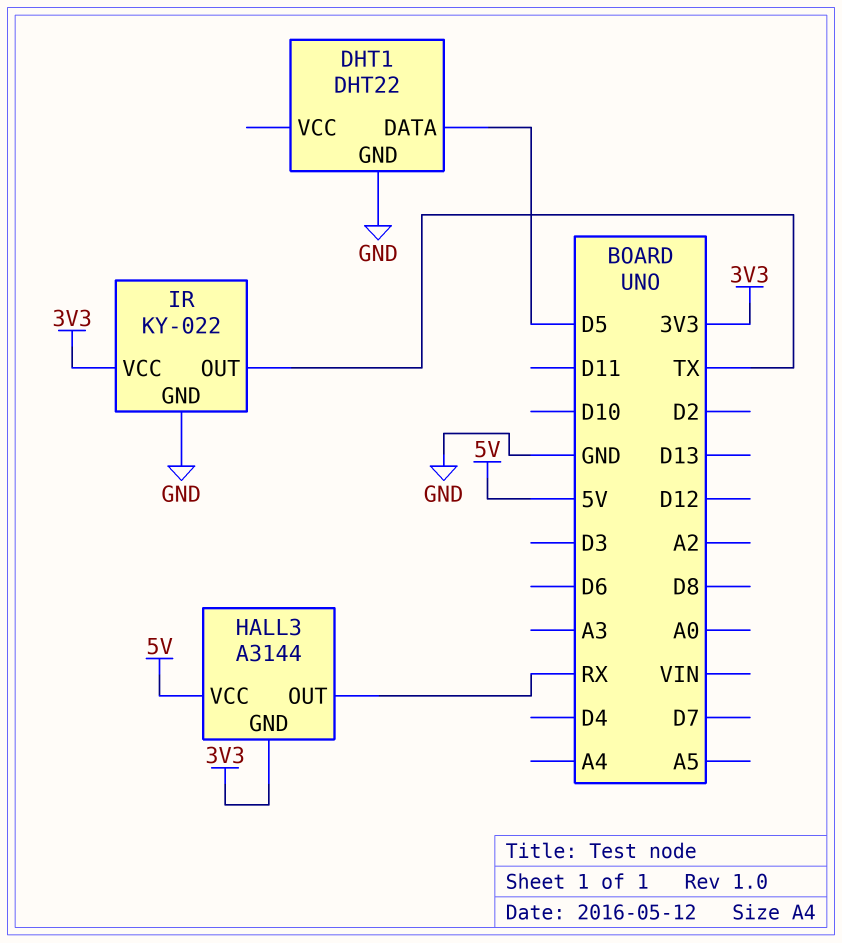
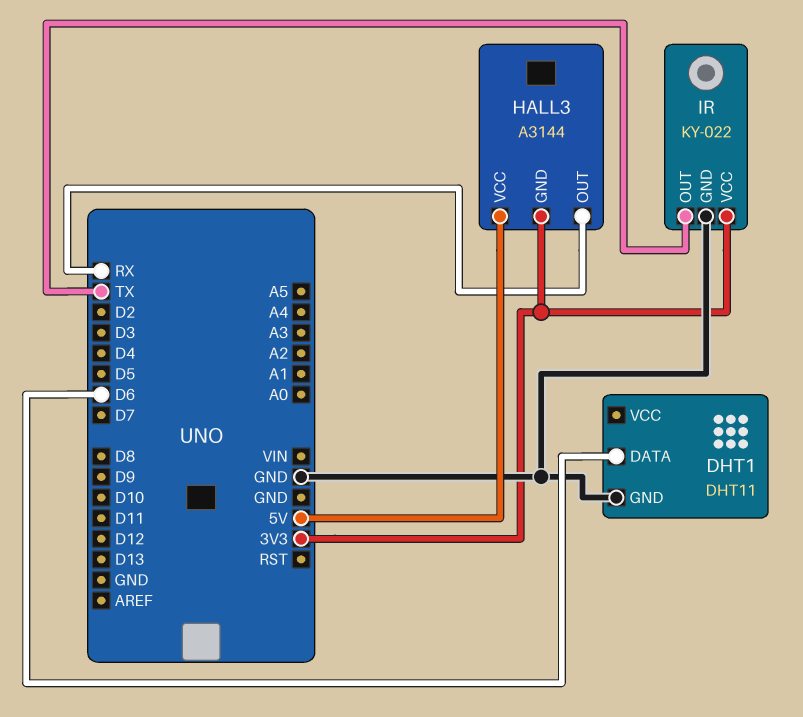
DHT1: DHT22 -> DHT11
DHT1 pin DATA: D5 -> D6

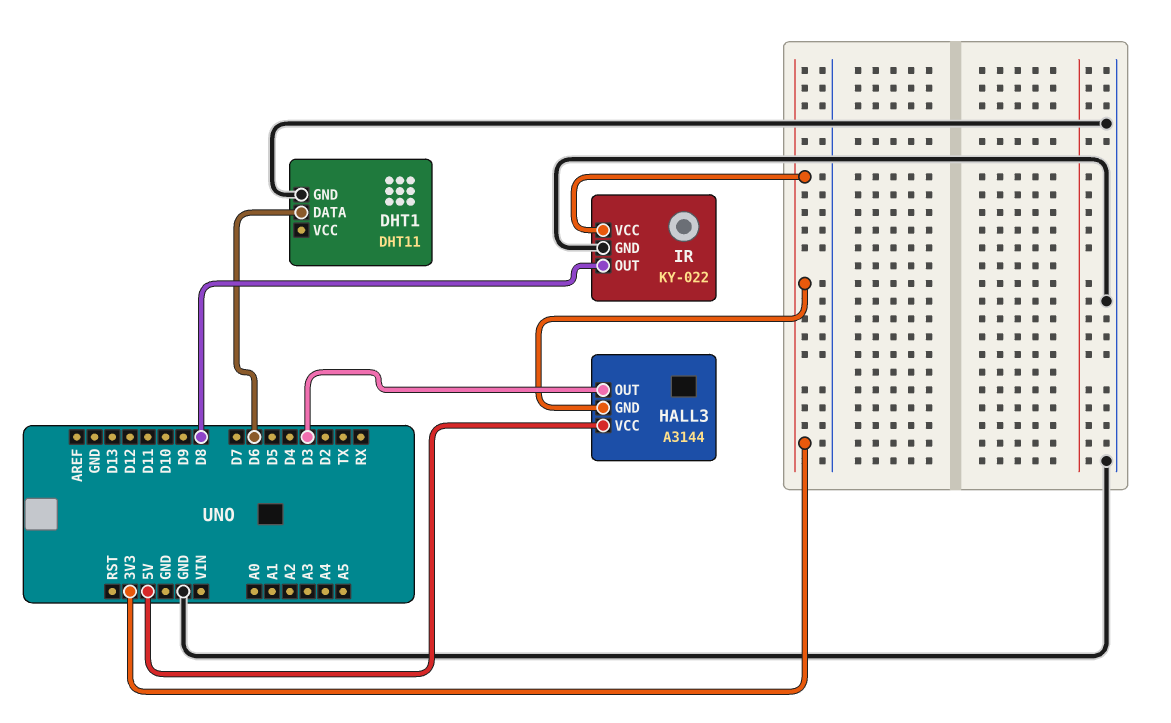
HALL3 pin OUT: RX -> D3
IR pin OUT: TX -> D8

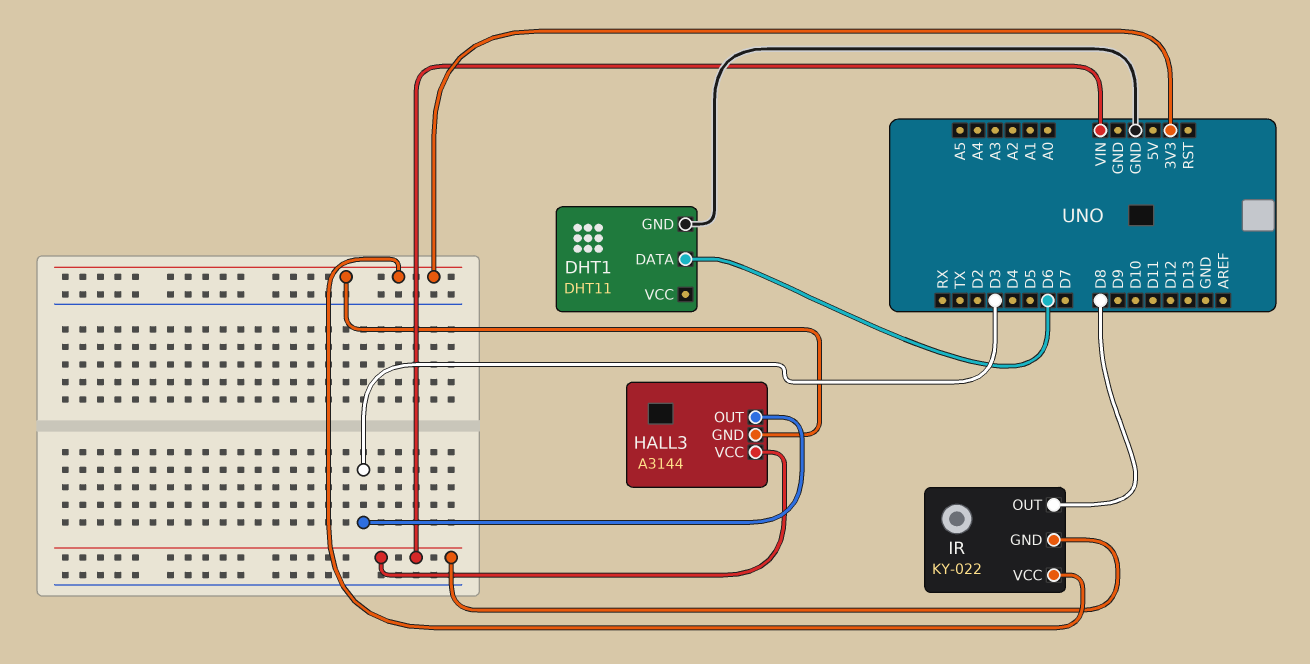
HALL3 pin VCC: 5V -> VIN
IR pin GND: GND -> VIN

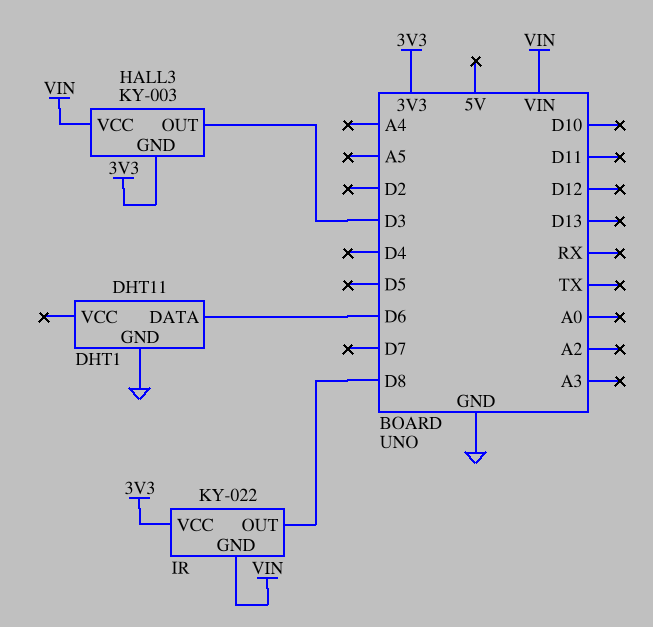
HALL3: A3144 -> KY-003

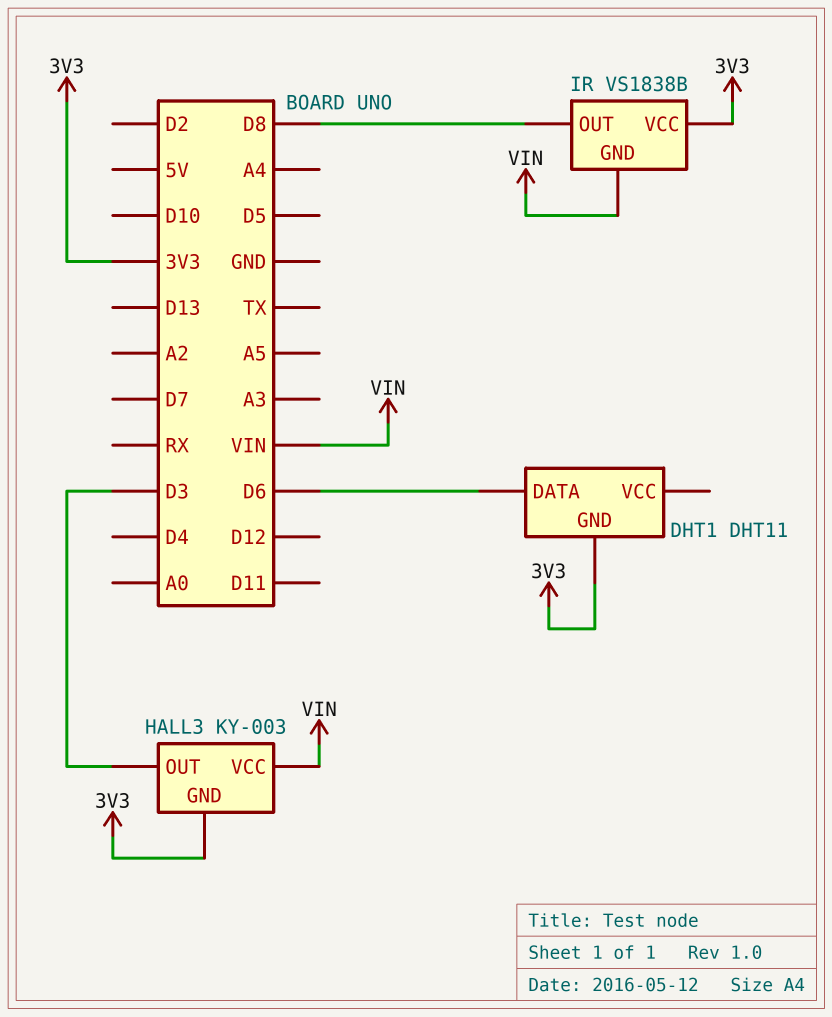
DHT1 pin GND: GND -> 3V3
IR: KY-022 -> VS1838B

